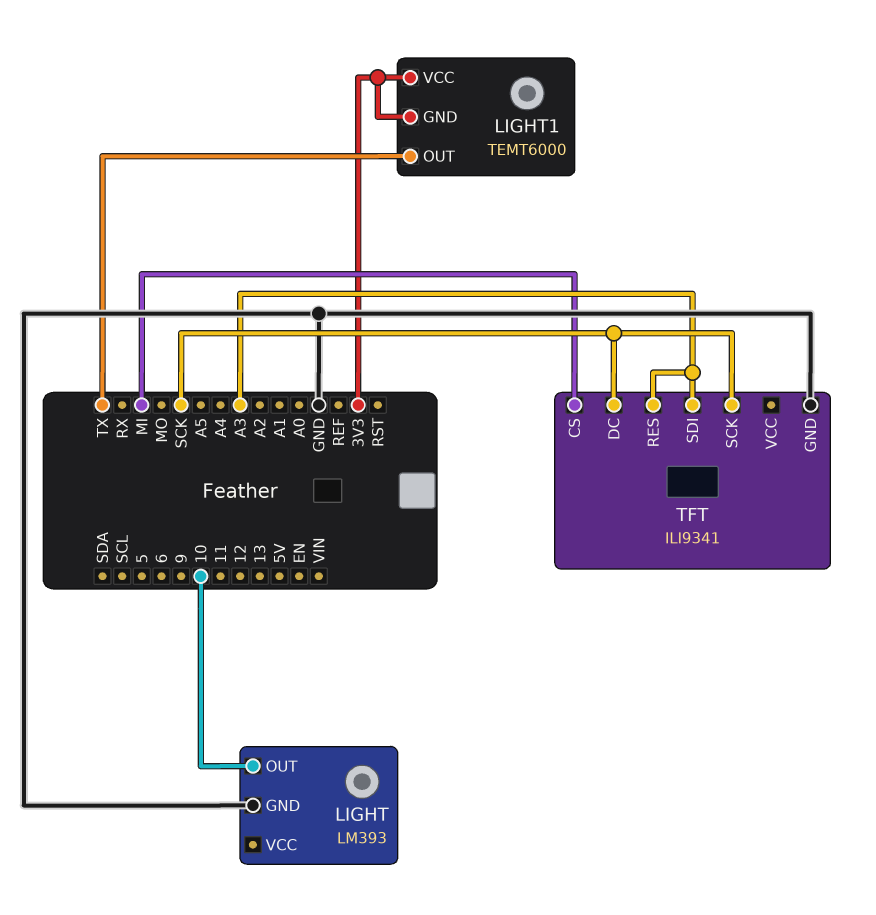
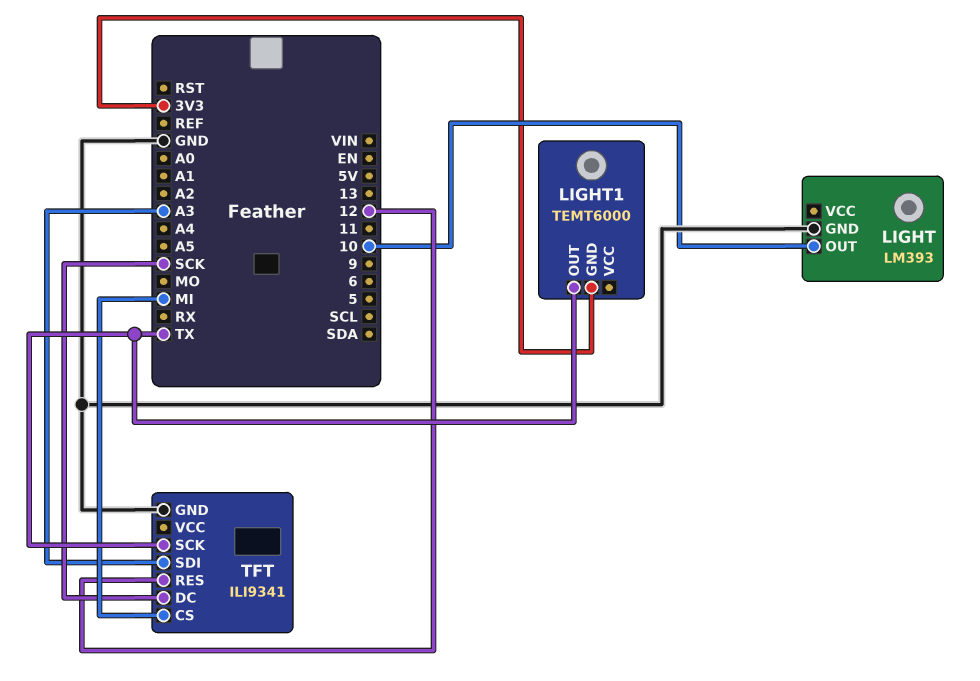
LIGHT1 pin VCC: 3V3 -> none
TFT pin RES: A3 -> 12
TFT pin SCK: SCK -> TX

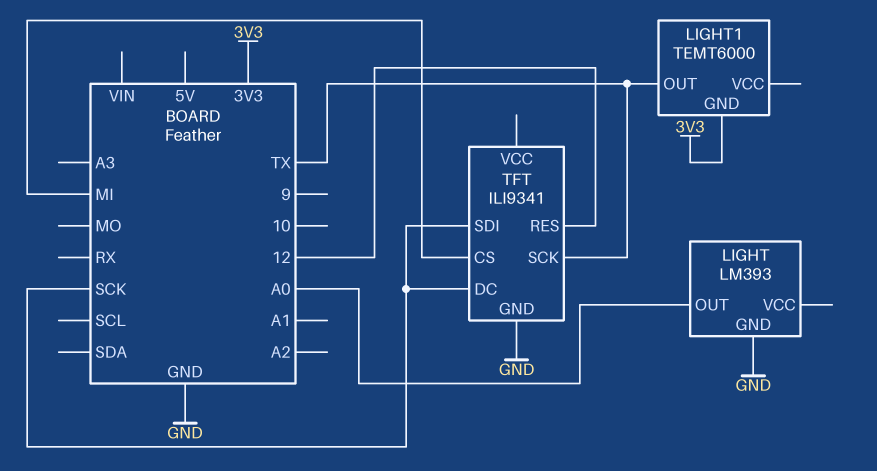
LIGHT pin OUT: 10 -> A0
TFT pin SDI: A3 -> SCK

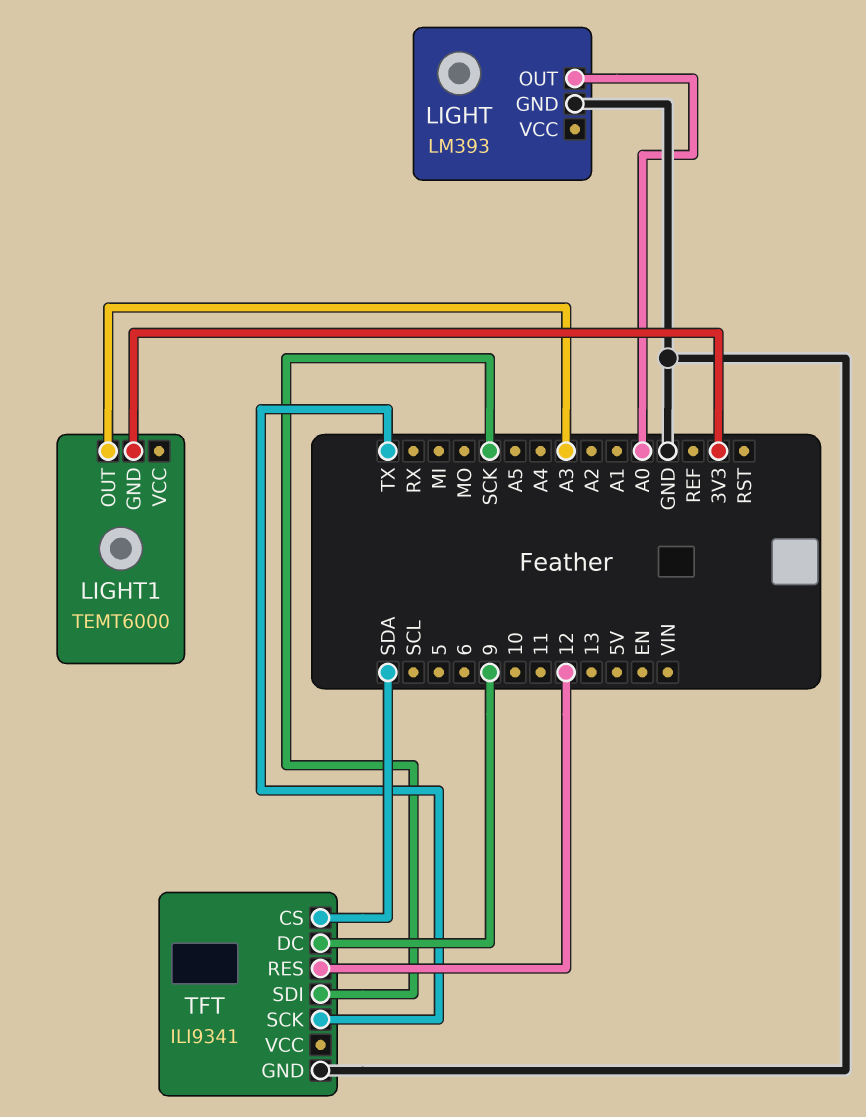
LIGHT1 pin OUT: TX -> A3
TFT pin CS: MI -> SDA
TFT pin DC: SCK -> 9

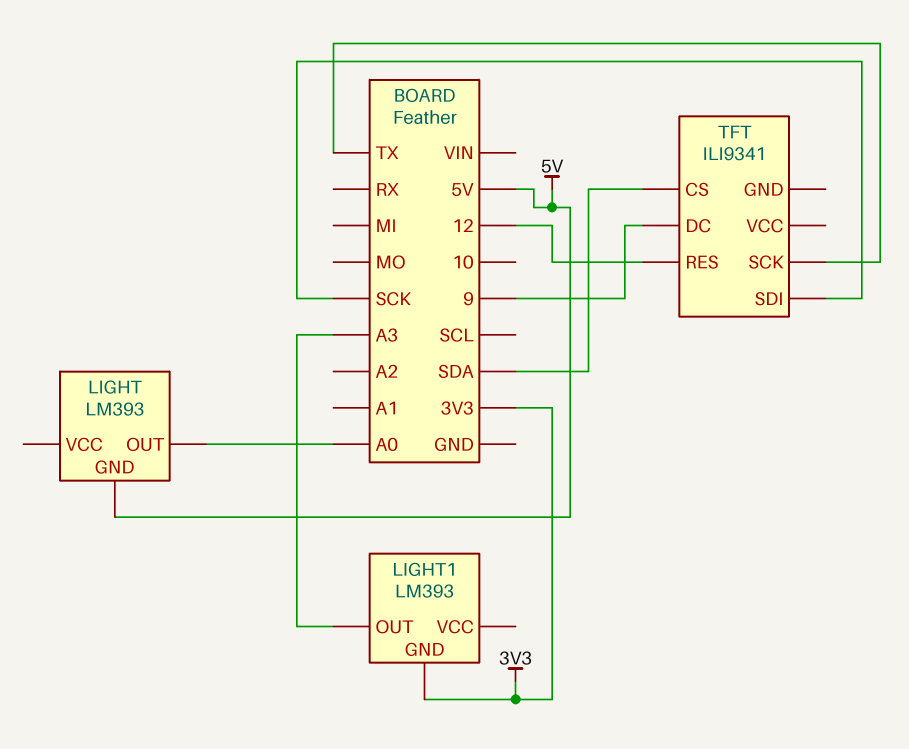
LIGHT pin GND: GND -> 5V
LIGHT1: TEMT6000 -> LM393
TFT pin GND: GND -> none

